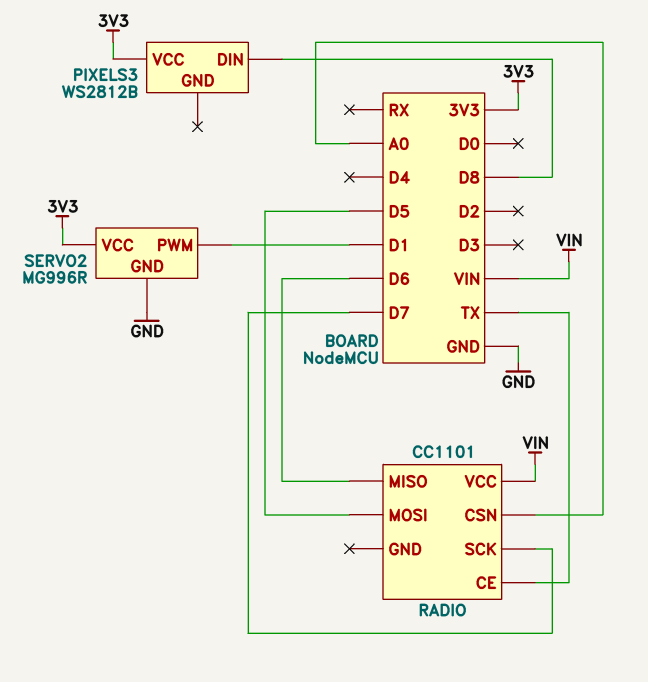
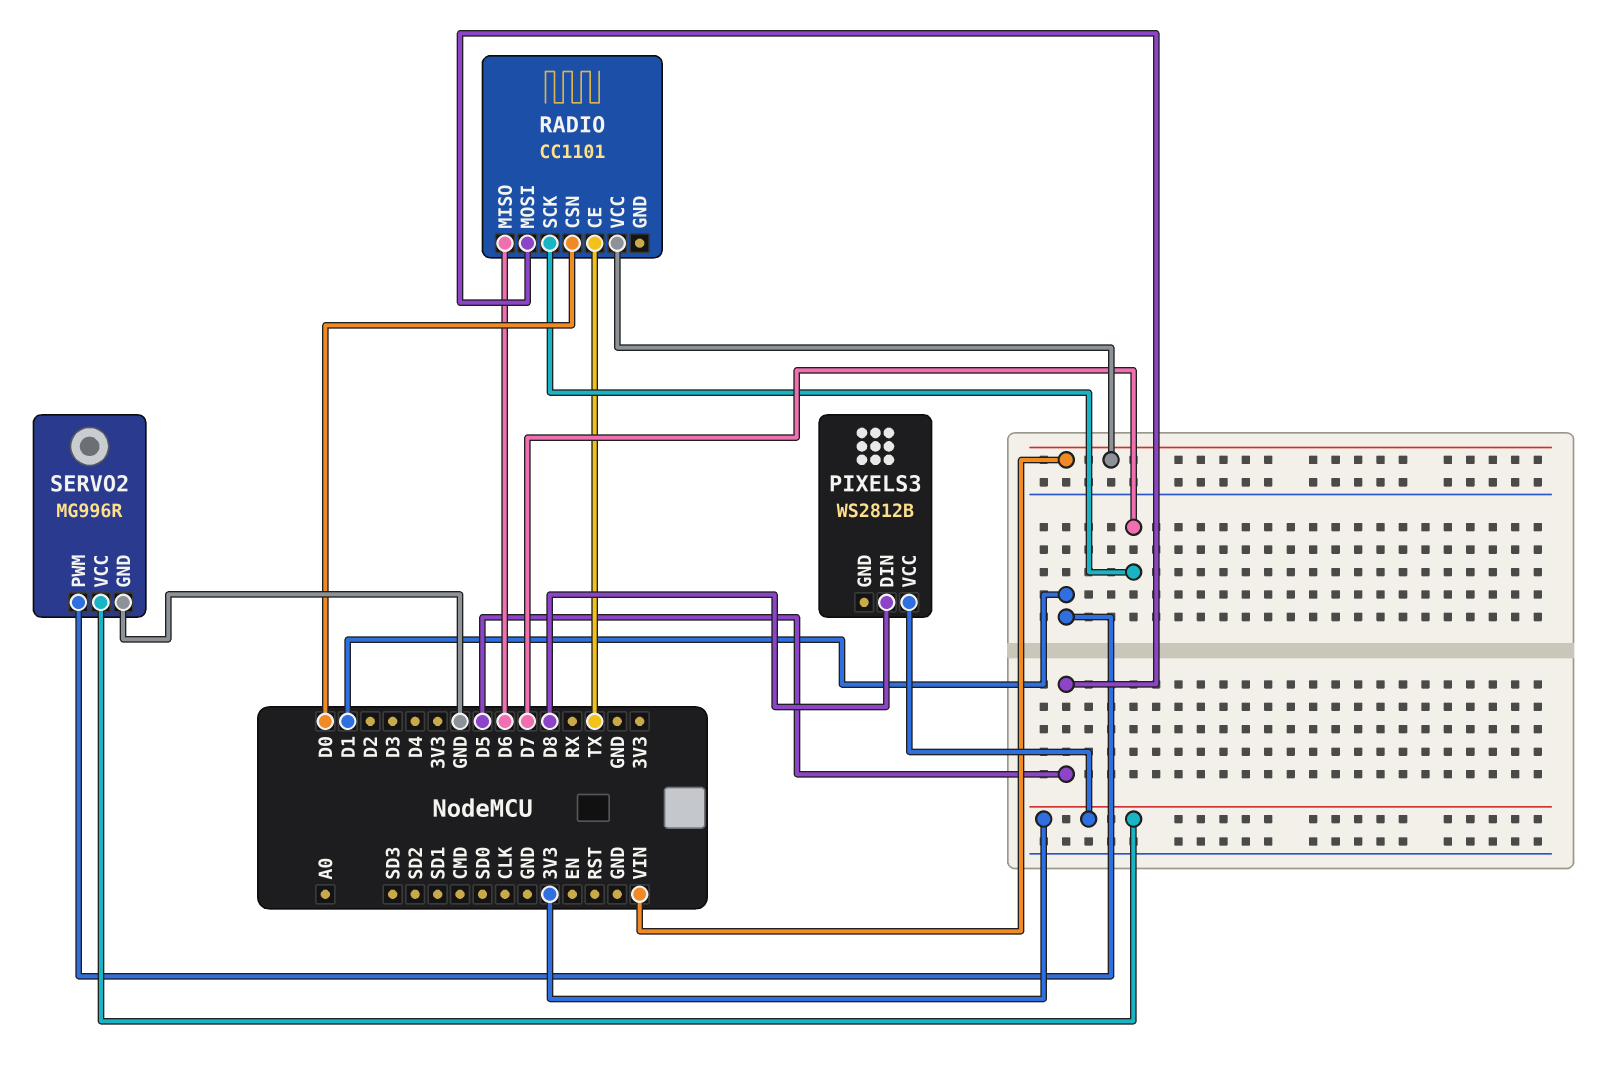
RADIO pin CSN: A0 -> D0

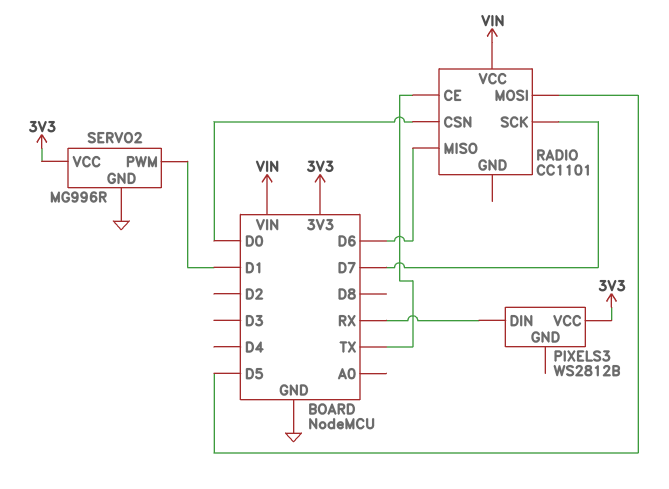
PIXELS3 pin DIN: D8 -> RX

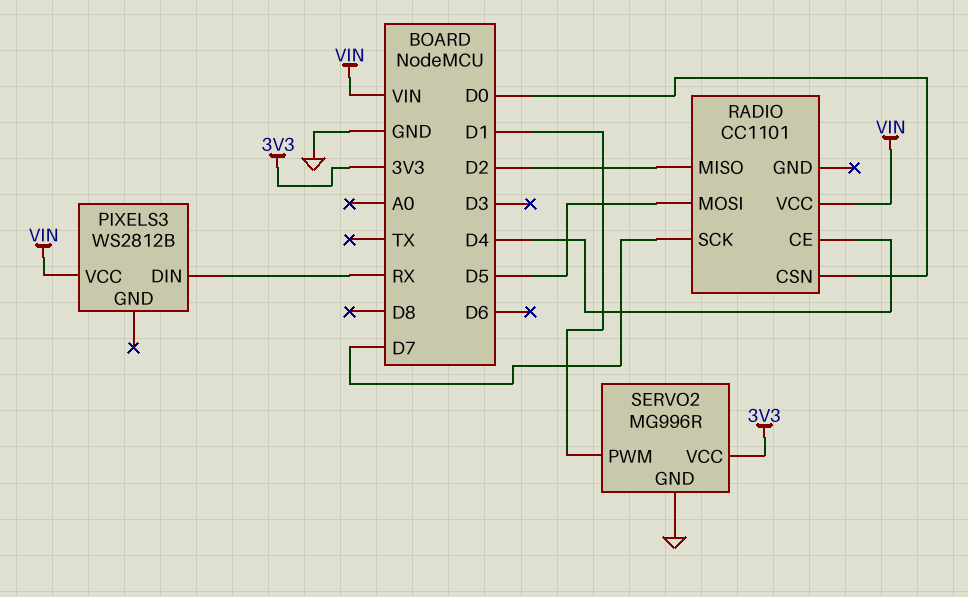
PIXELS3 pin VCC: 3V3 -> VIN
RADIO pin CE: TX -> D4
RADIO pin MISO: D6 -> D2

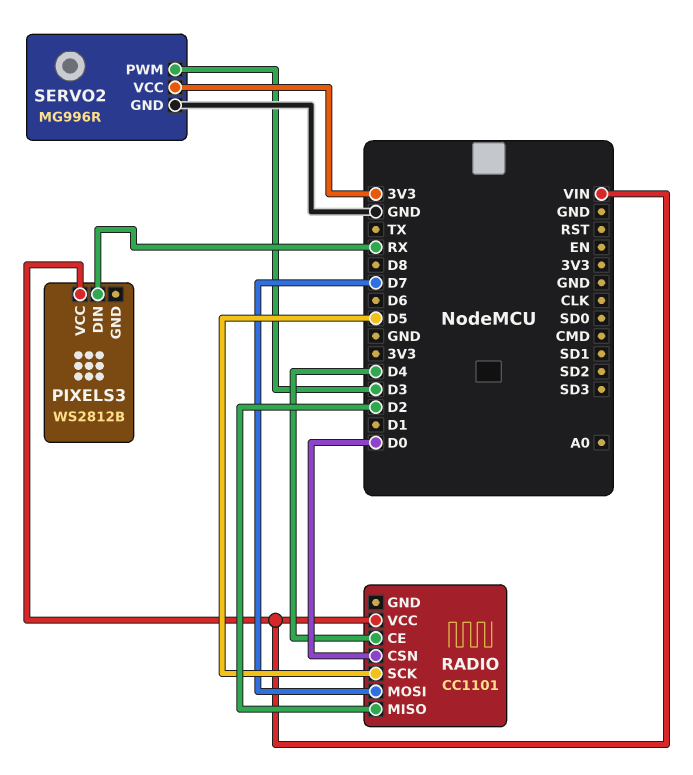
RADIO pin MOSI: D5 -> D7
RADIO pin SCK: D7 -> D5
SERVO2 pin PWM: D1 -> D3

